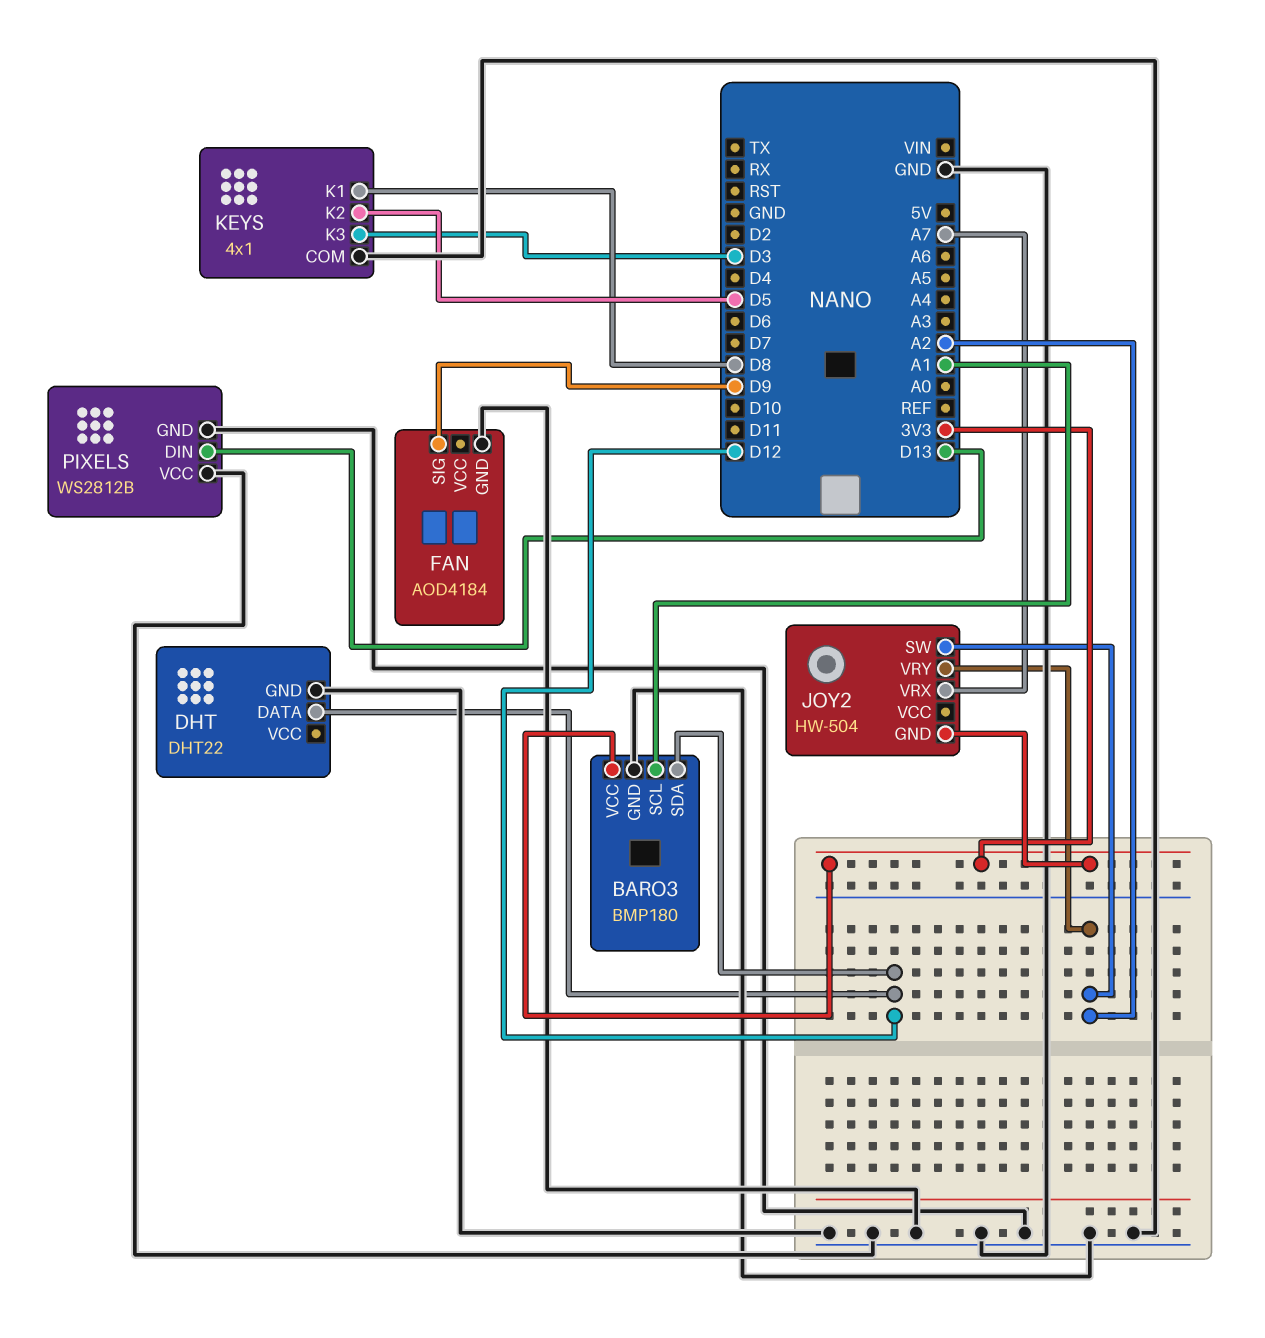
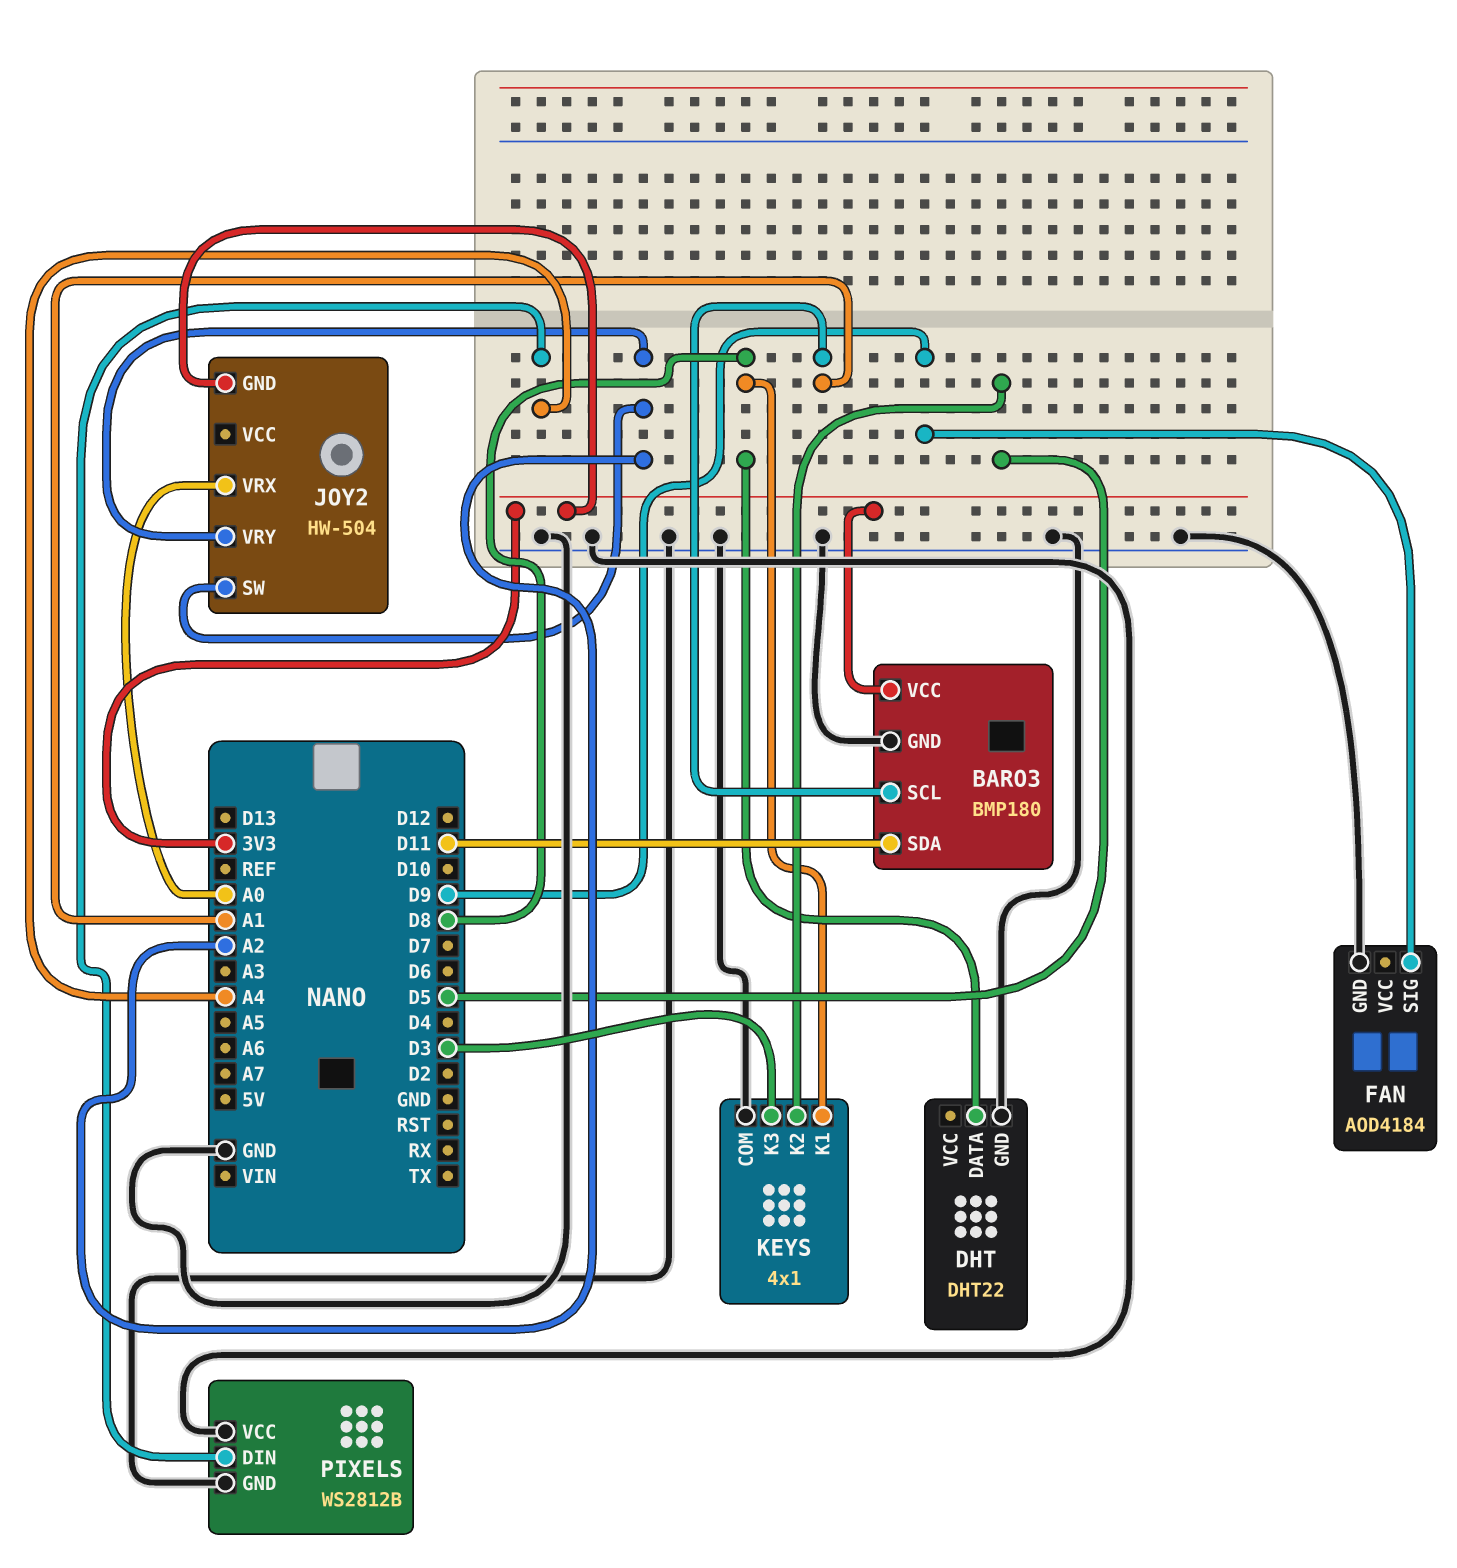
BARO3 pin SDA: D12 -> D11
DHT pin DATA: D12 -> D8
JOY2 pin VRX: A7 -> A0
PIXELS pin DIN: D13 -> A4

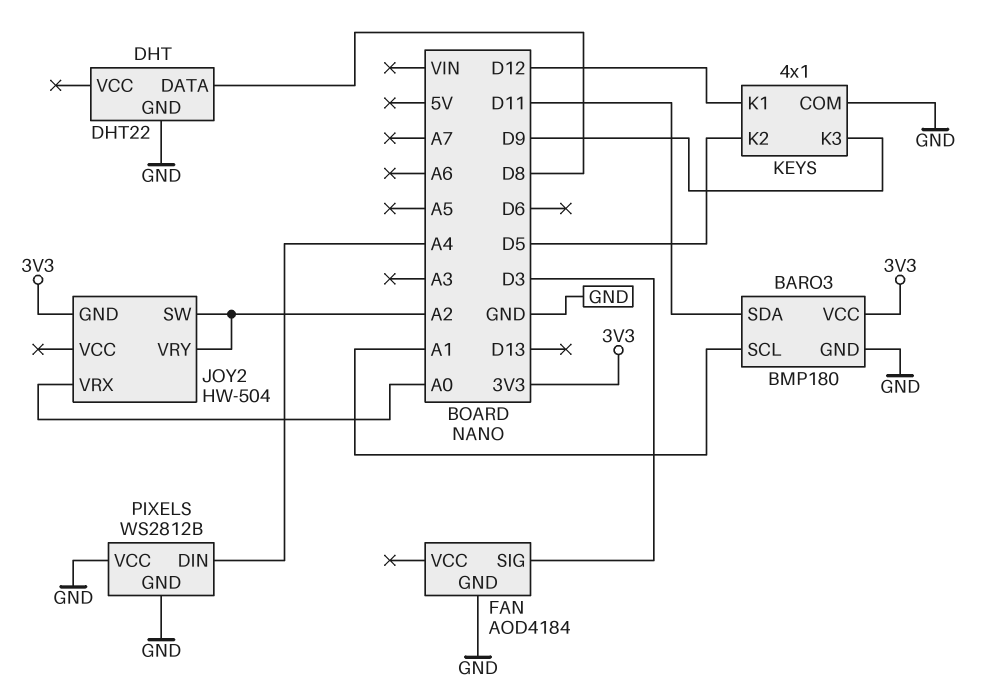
FAN pin SIG: D9 -> D3
KEYS pin K1: D8 -> D12
KEYS pin K3: D3 -> D9

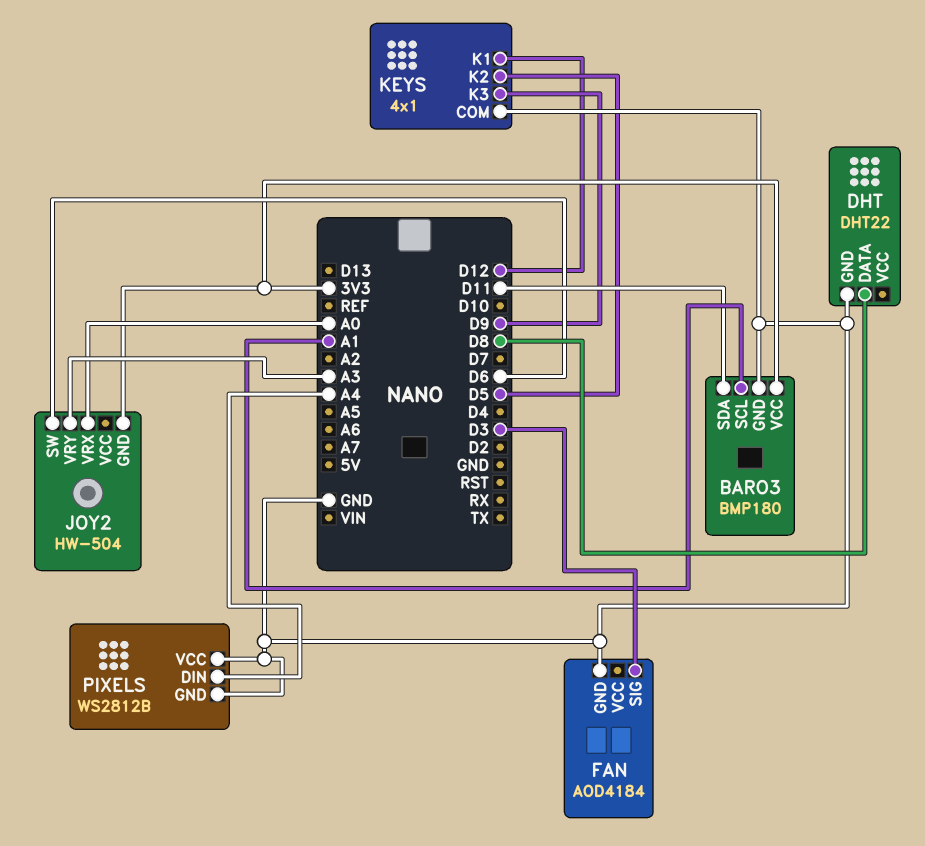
JOY2 pin SW: A2 -> D6
JOY2 pin VRY: A2 -> A3

